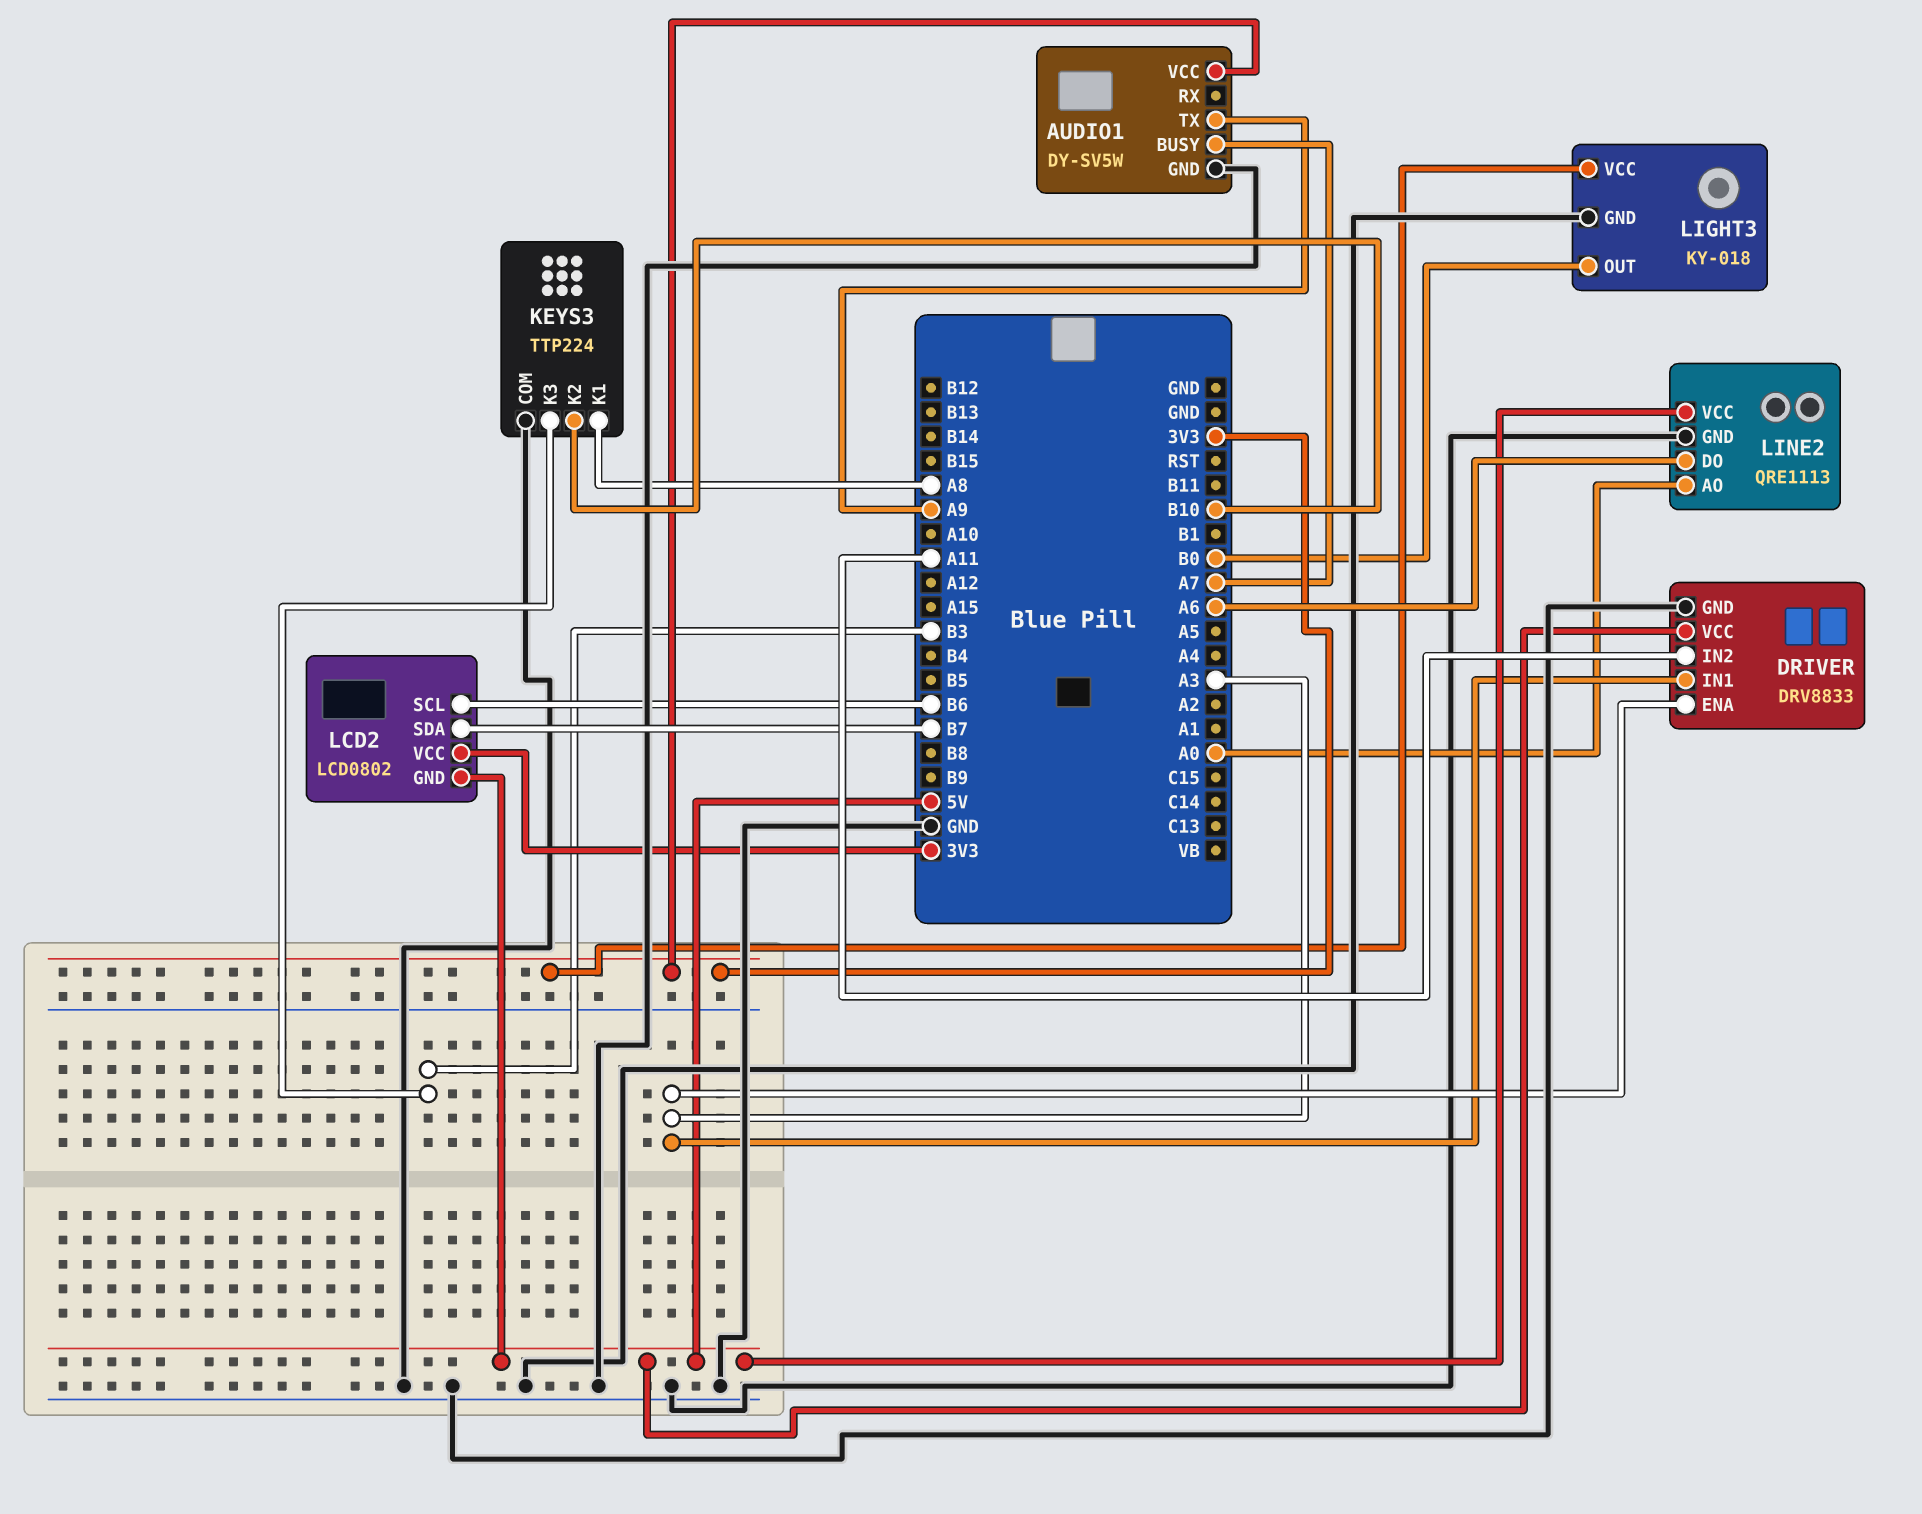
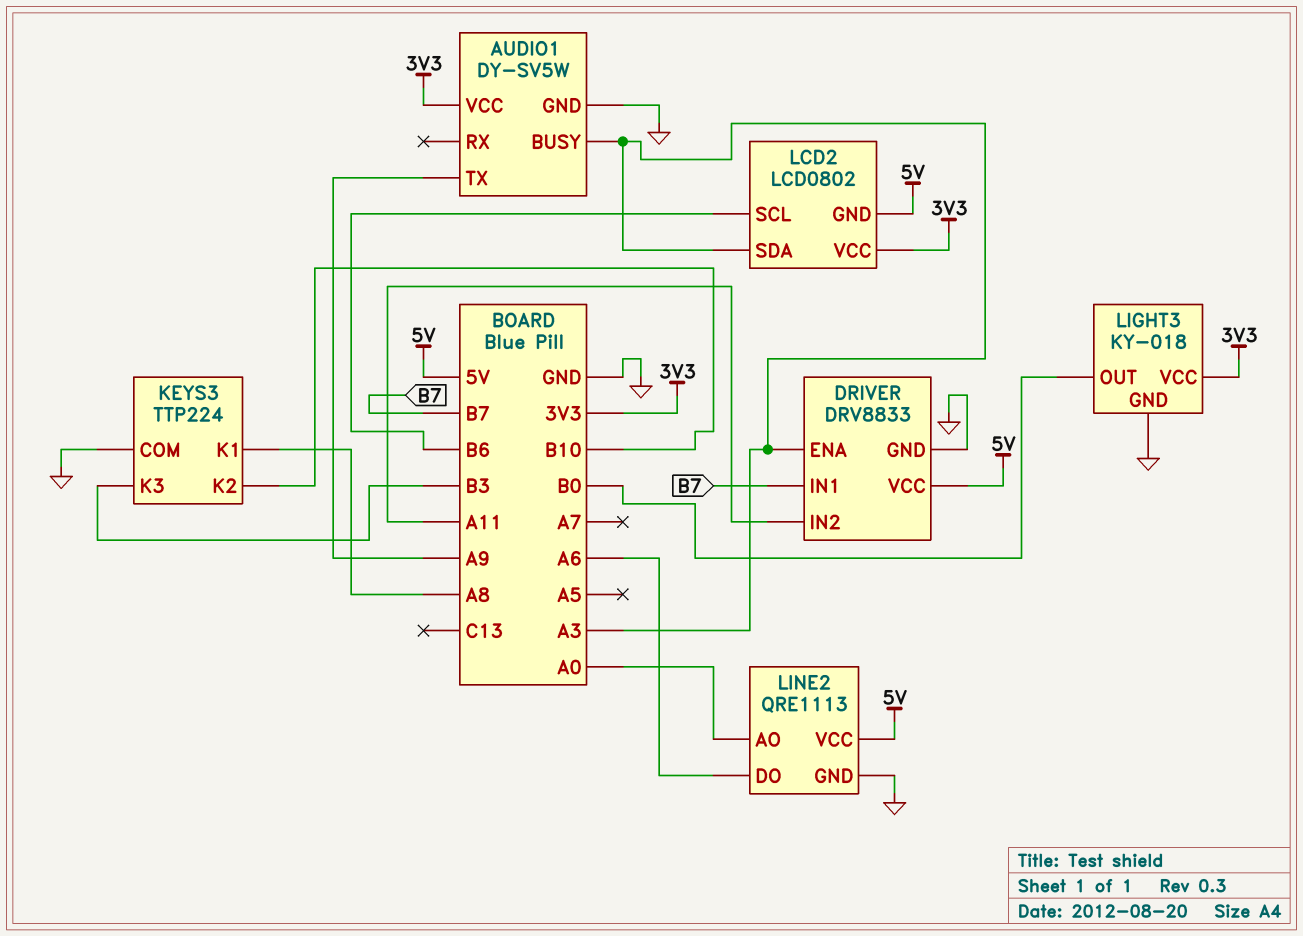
AUDIO1 pin BUSY: A7 -> A3
DRIVER pin IN1: A3 -> B7
LCD2 pin SDA: B7 -> A3

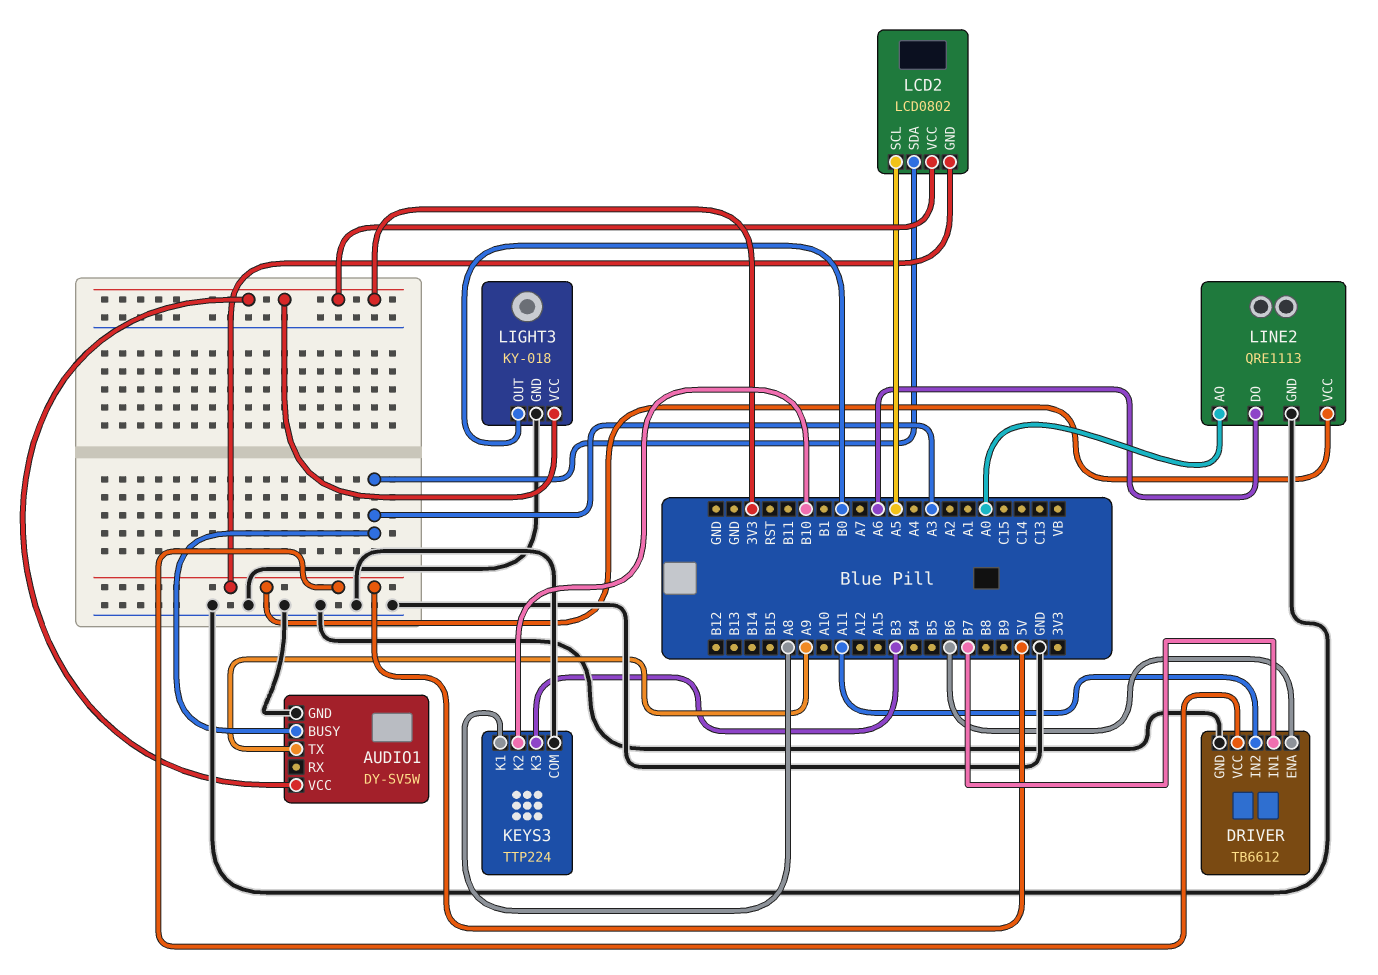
DRIVER: DRV8833 -> TB6612
DRIVER pin ENA: A3 -> B6
LCD2 pin SCL: B6 -> A5

